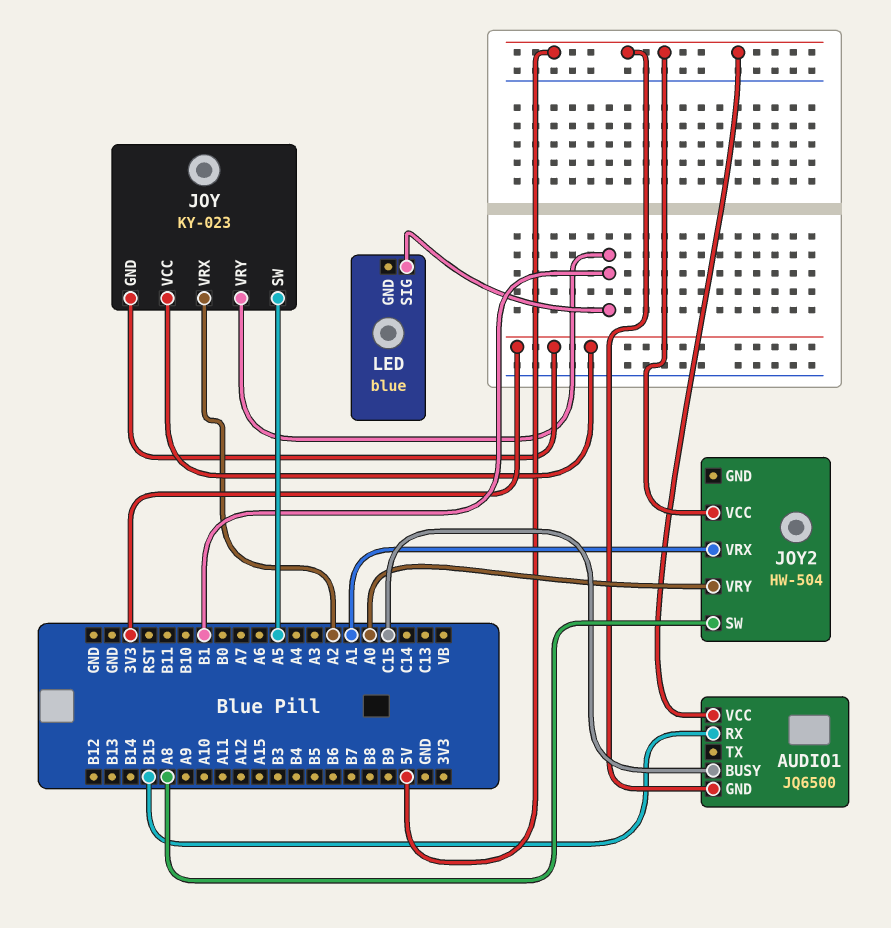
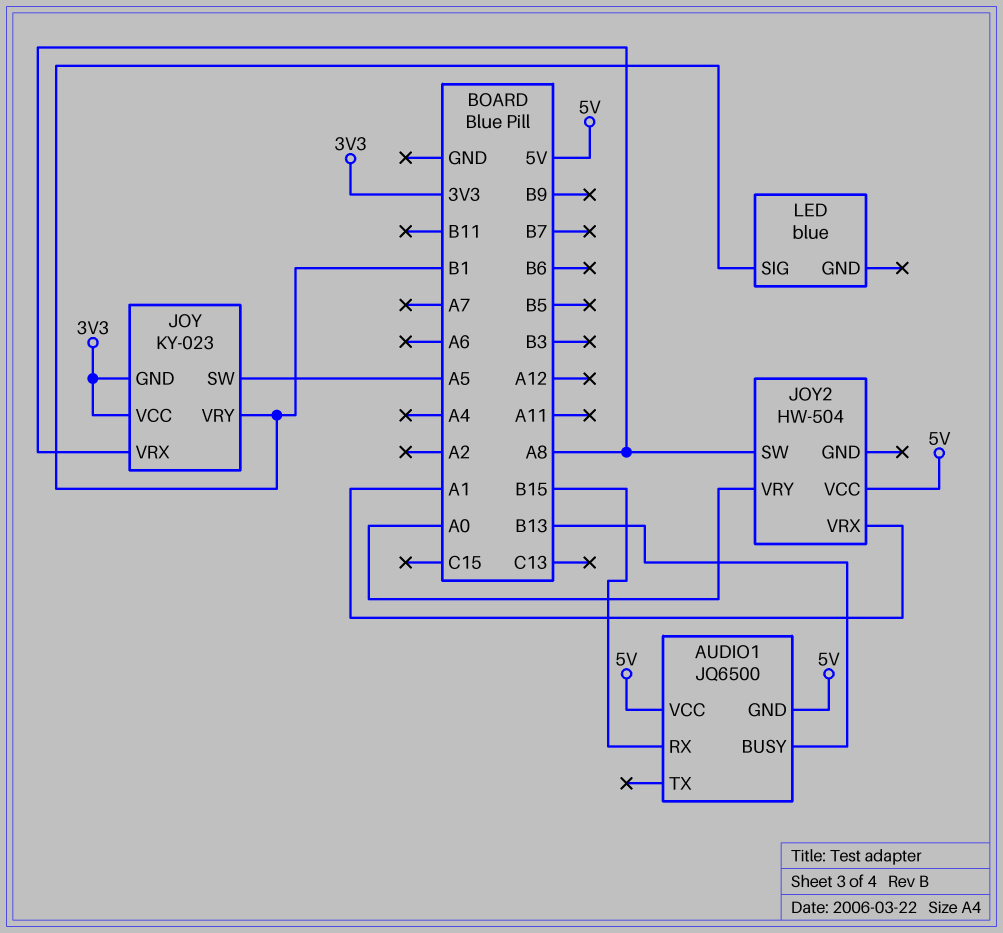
AUDIO1 pin BUSY: C15 -> B13
JOY pin VRX: A2 -> A8

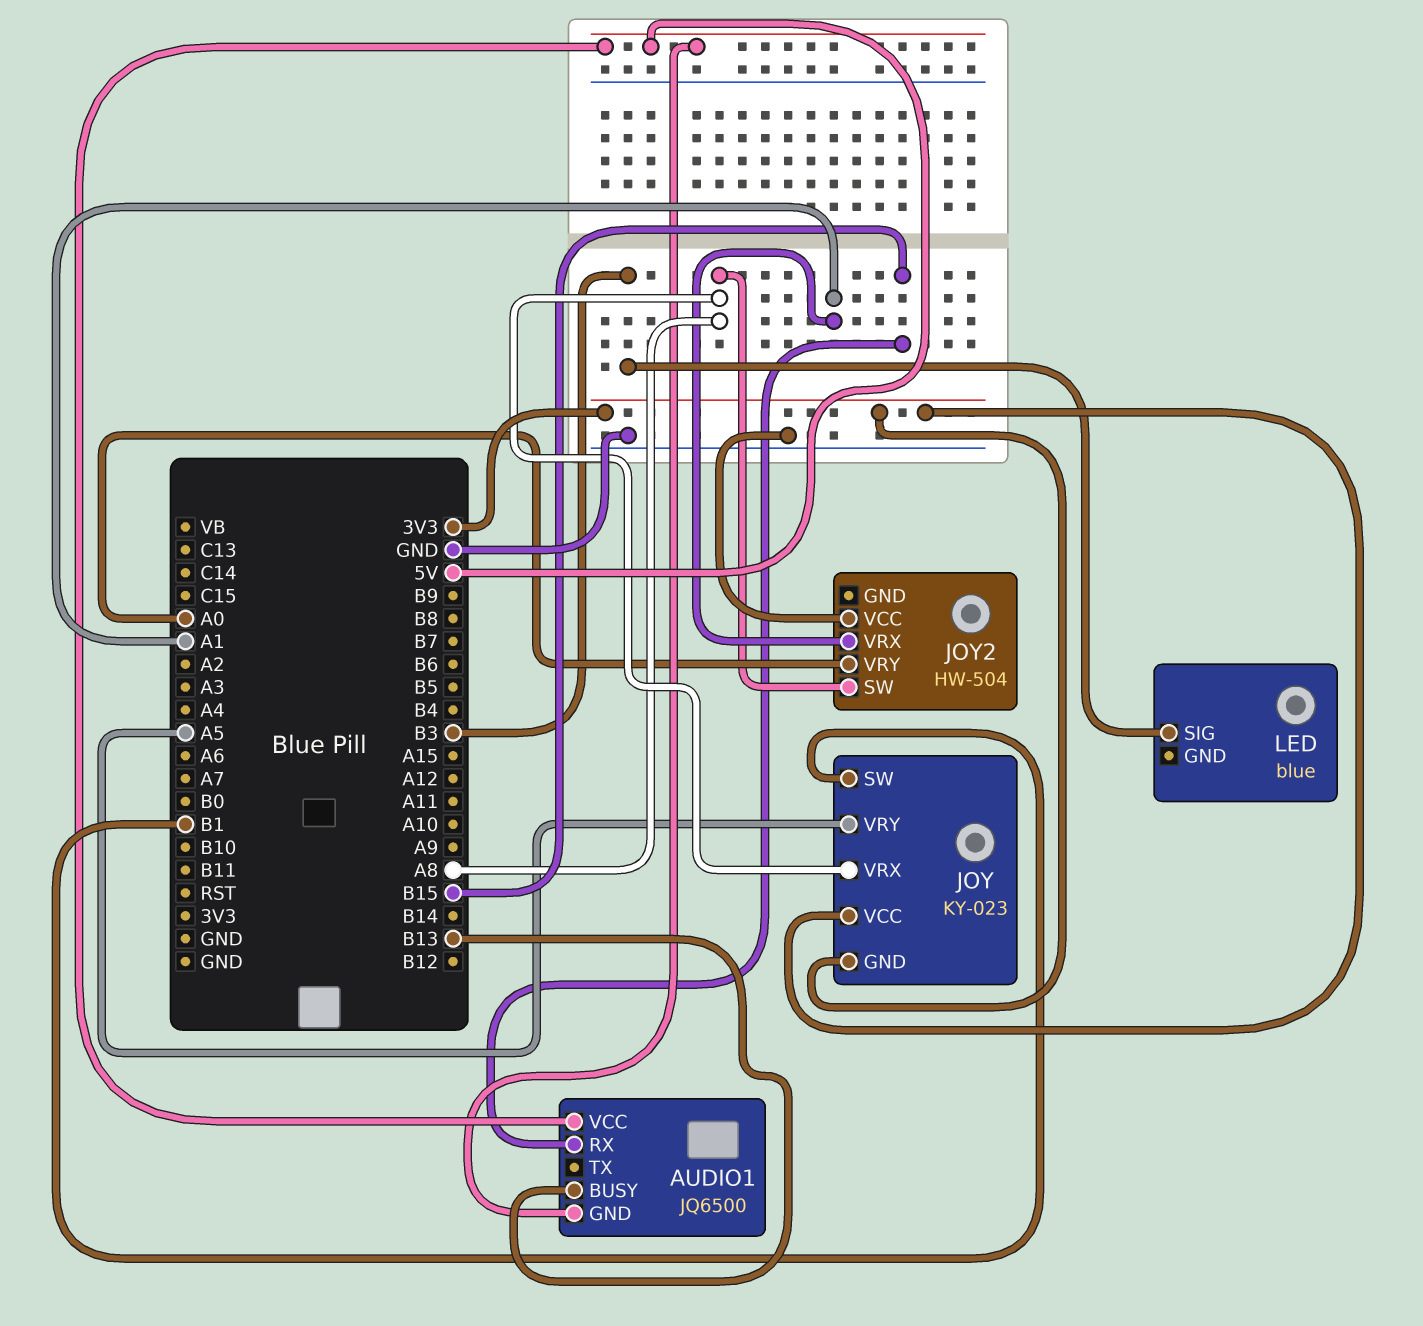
JOY pin SW: A5 -> B1
JOY pin VRY: B1 -> A5
JOY2 pin VCC: 5V -> GND
LED pin SIG: B1 -> B3

